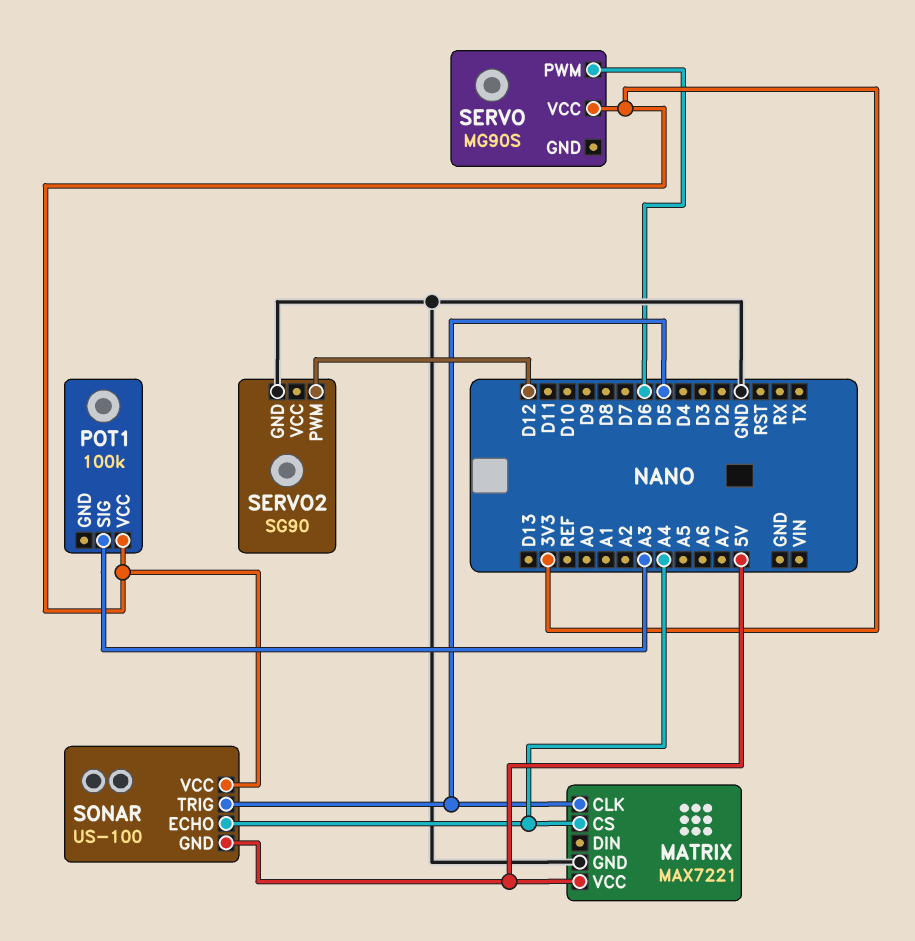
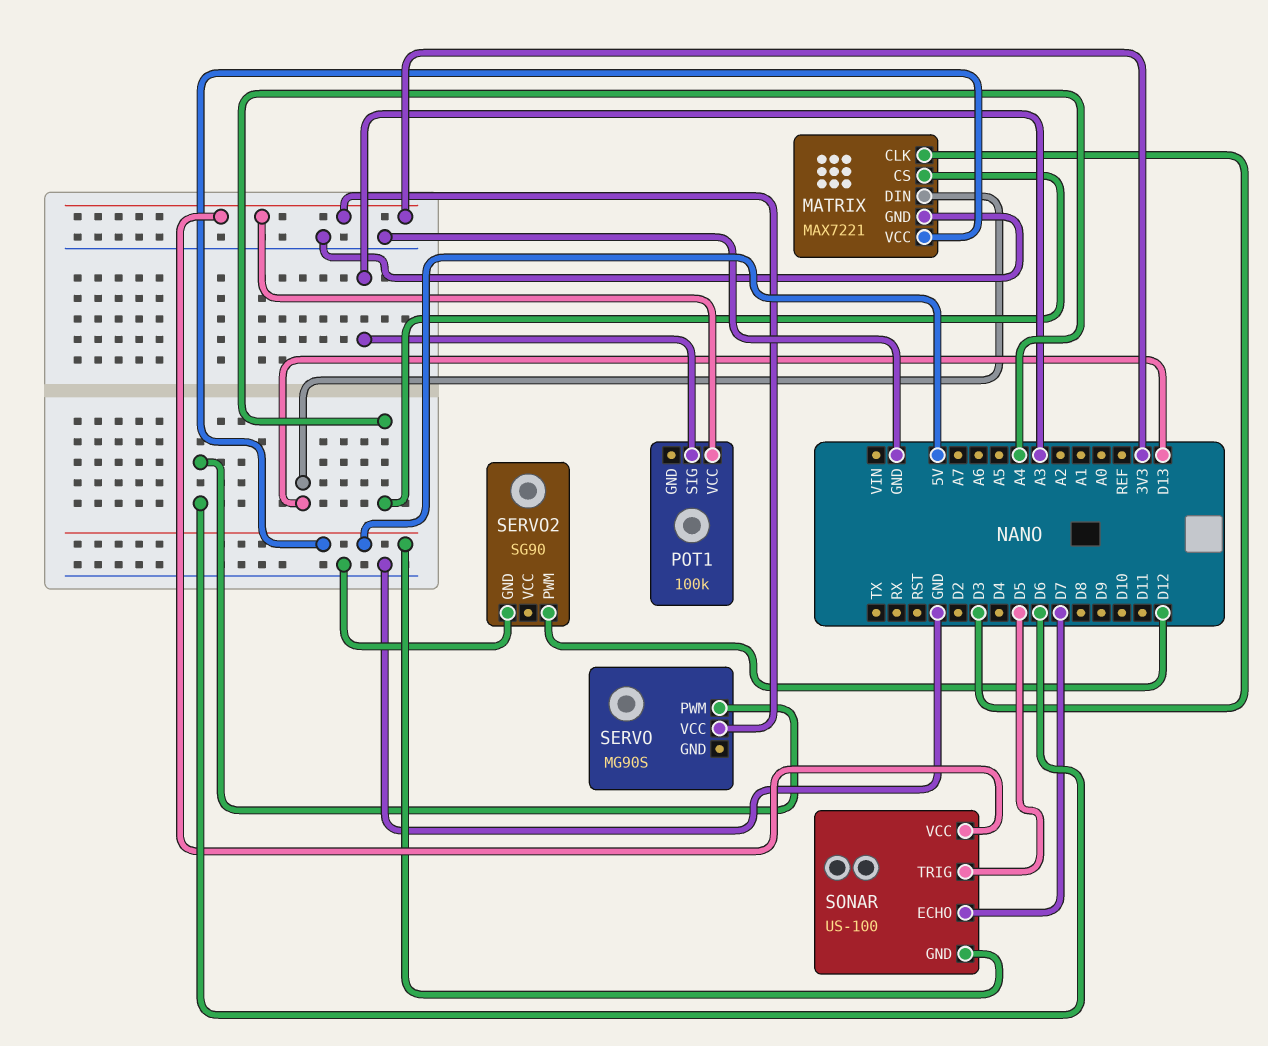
MATRIX pin CLK: D5 -> D3
MATRIX pin DIN: none -> D13
SONAR pin ECHO: A4 -> D7

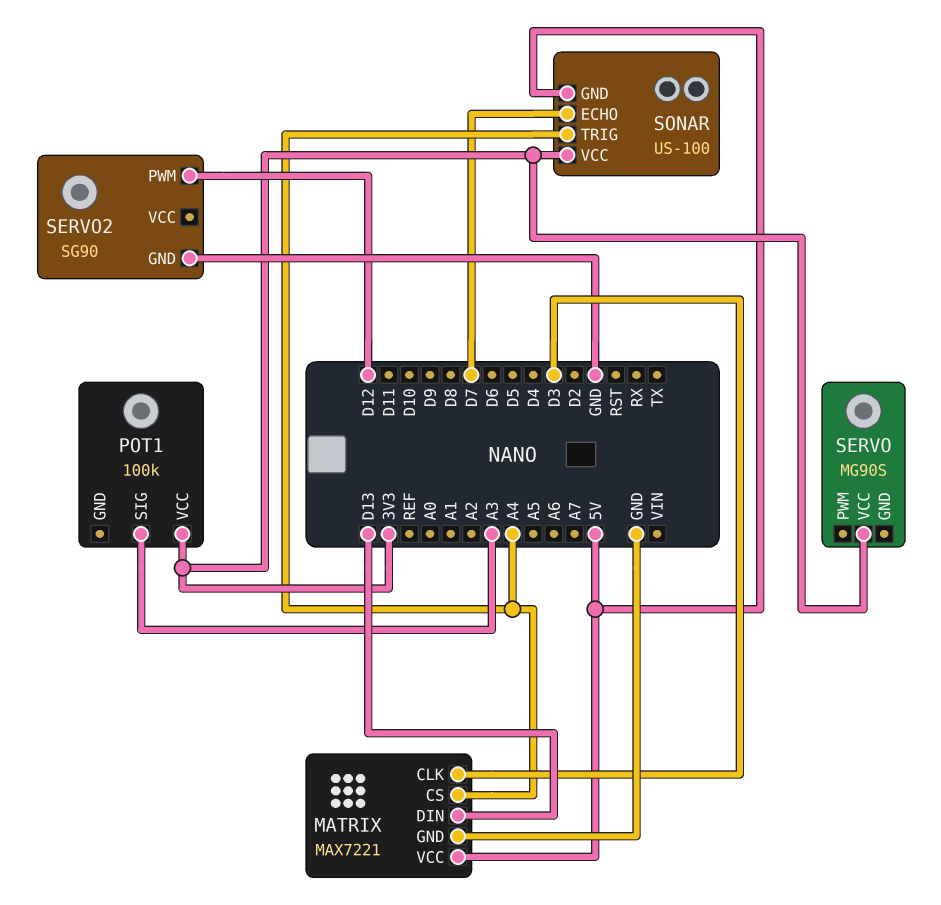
SERVO pin PWM: D6 -> none
SONAR pin TRIG: D5 -> A4

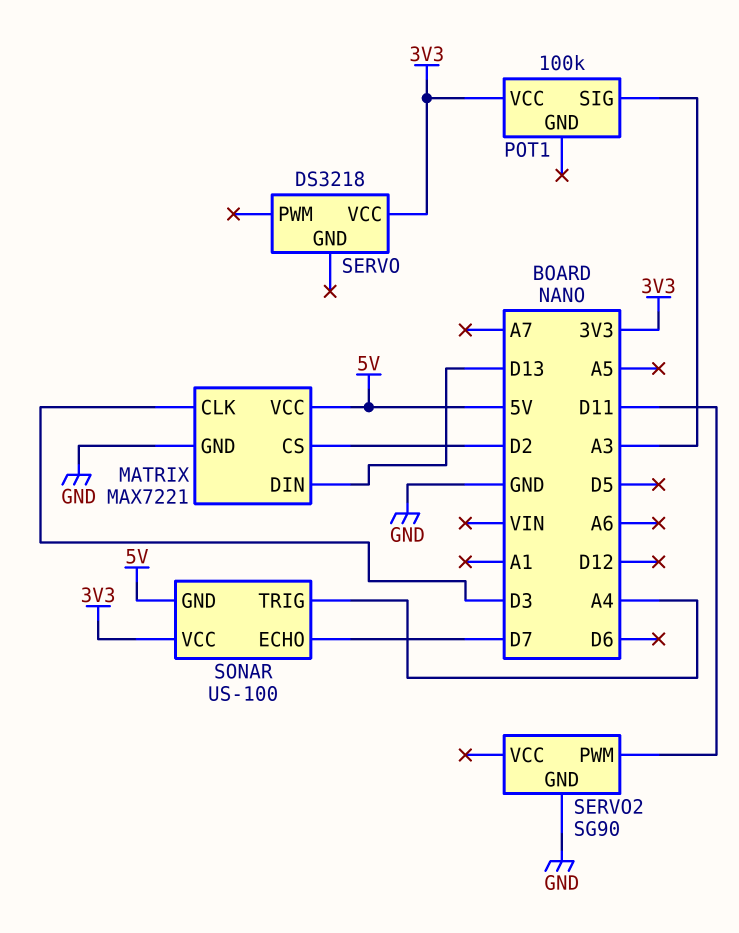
MATRIX pin CS: A4 -> D2
SERVO: MG90S -> DS3218
SERVO2 pin PWM: D12 -> D11

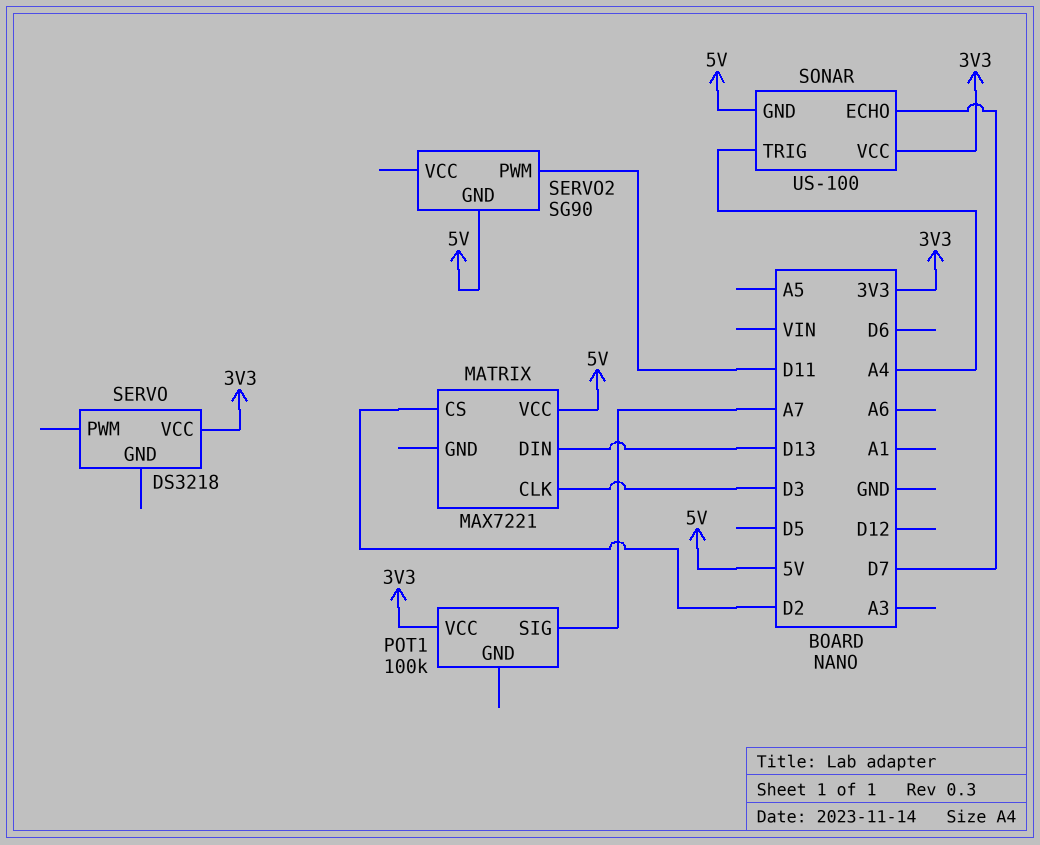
MATRIX pin GND: GND -> none
POT1 pin SIG: A3 -> A7
SERVO2 pin GND: GND -> 5V

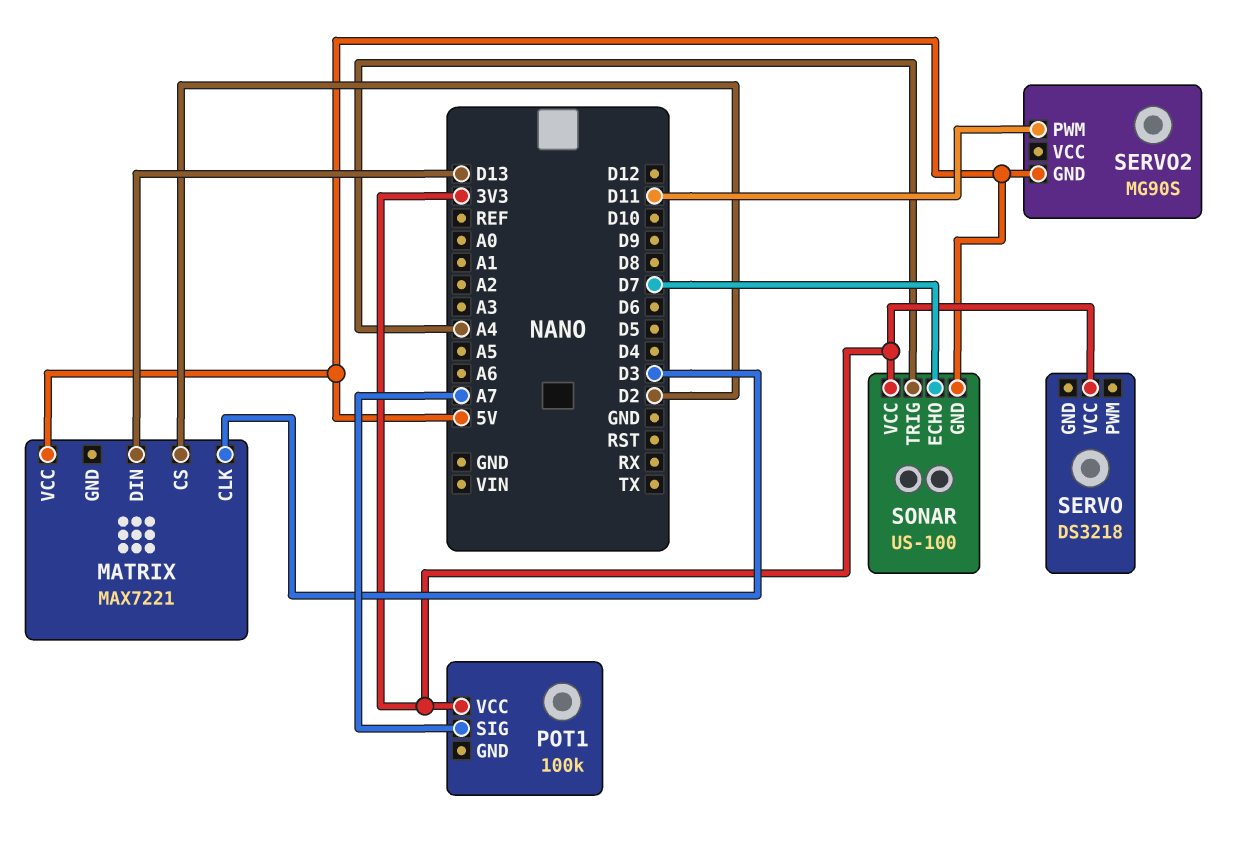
SERVO2: SG90 -> MG90S

